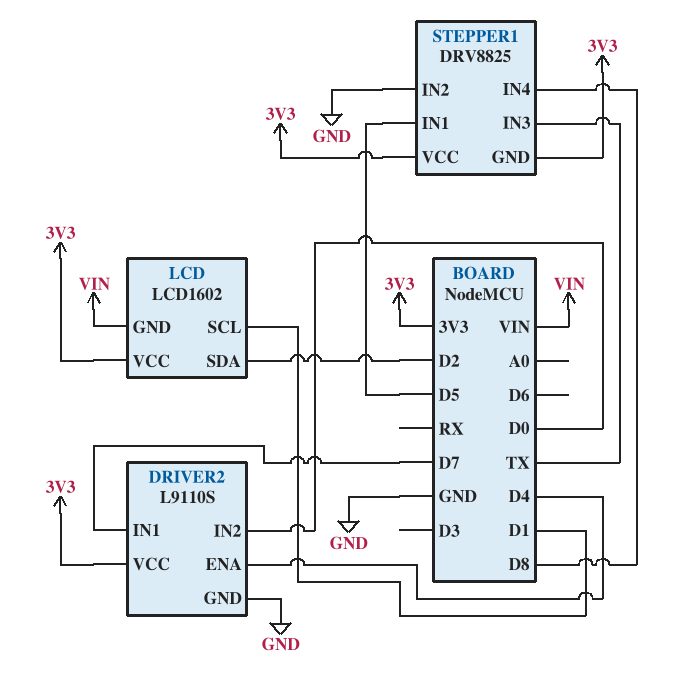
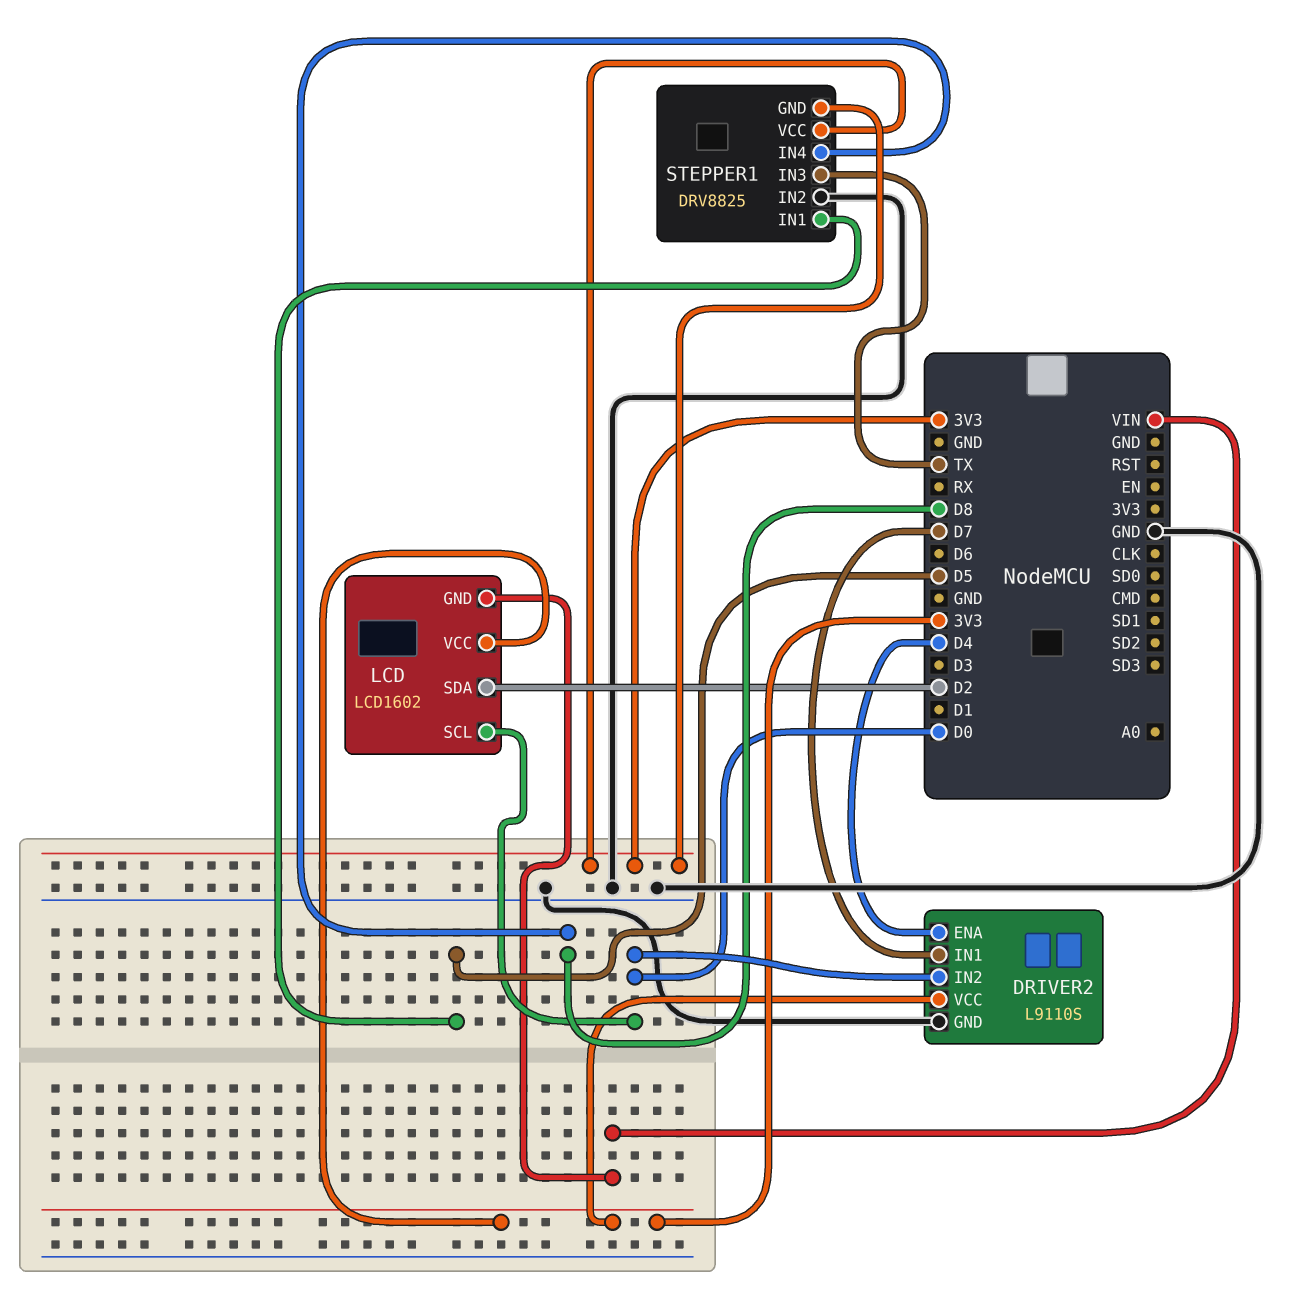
LCD pin SCL: D1 -> D0

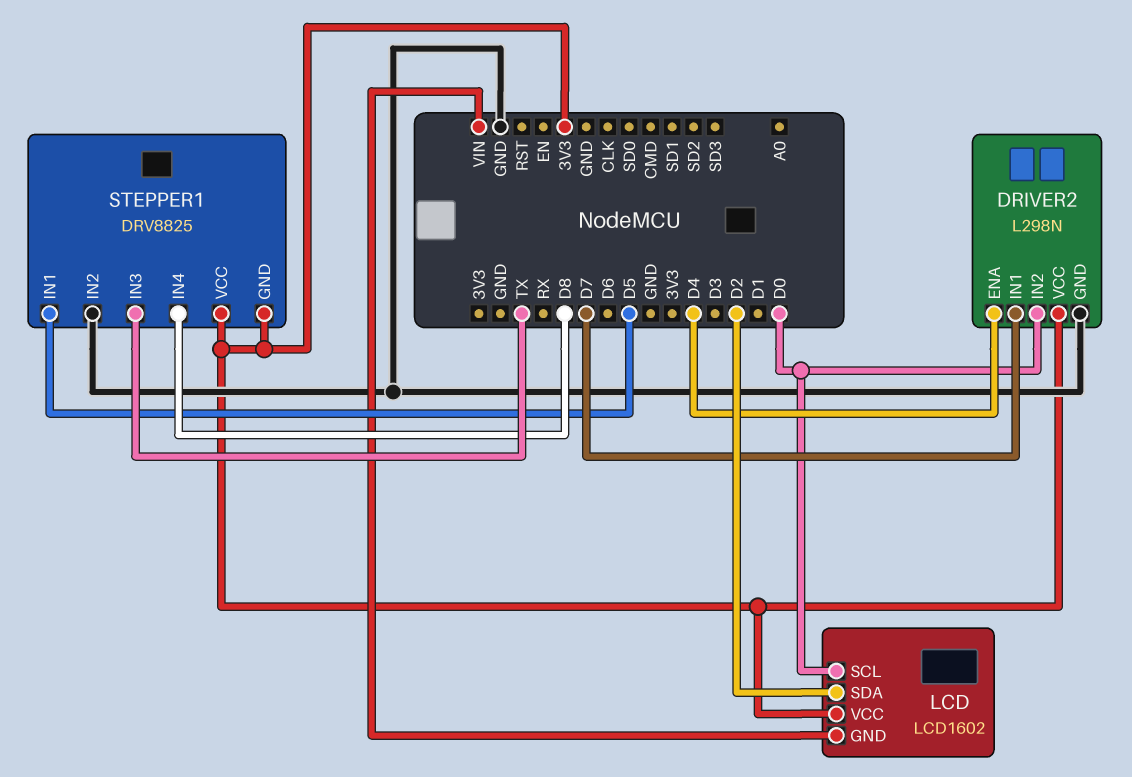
DRIVER2: L9110S -> L298N

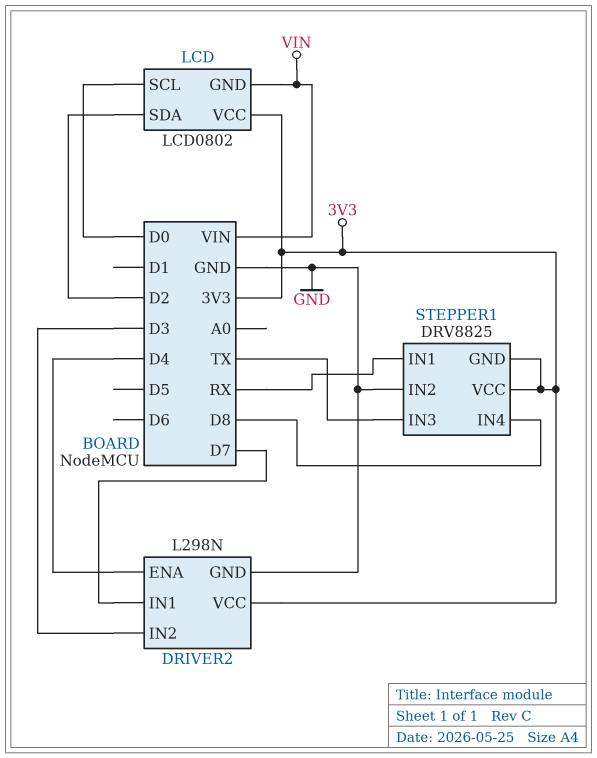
DRIVER2 pin IN2: D0 -> D3
LCD: LCD1602 -> LCD0802
STEPPER1 pin IN1: D5 -> RX

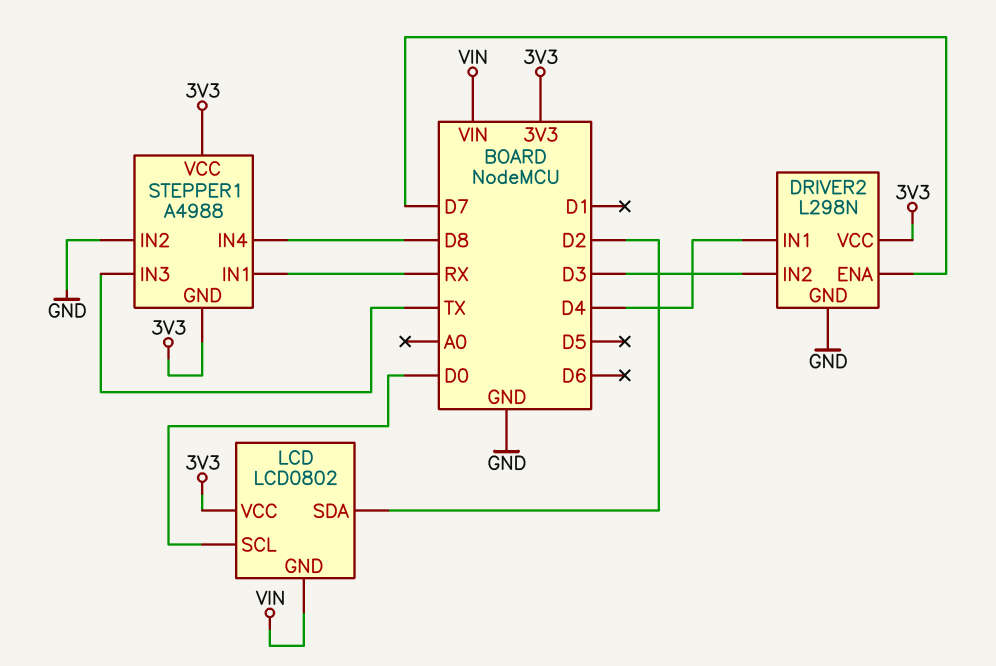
DRIVER2 pin ENA: D4 -> D7
DRIVER2 pin IN1: D7 -> D4
STEPPER1: DRV8825 -> A4988

